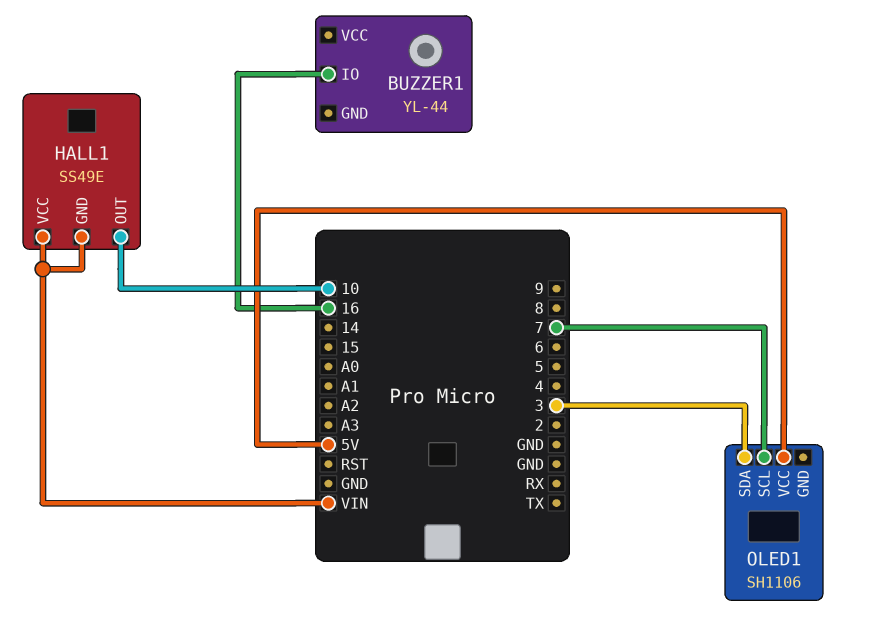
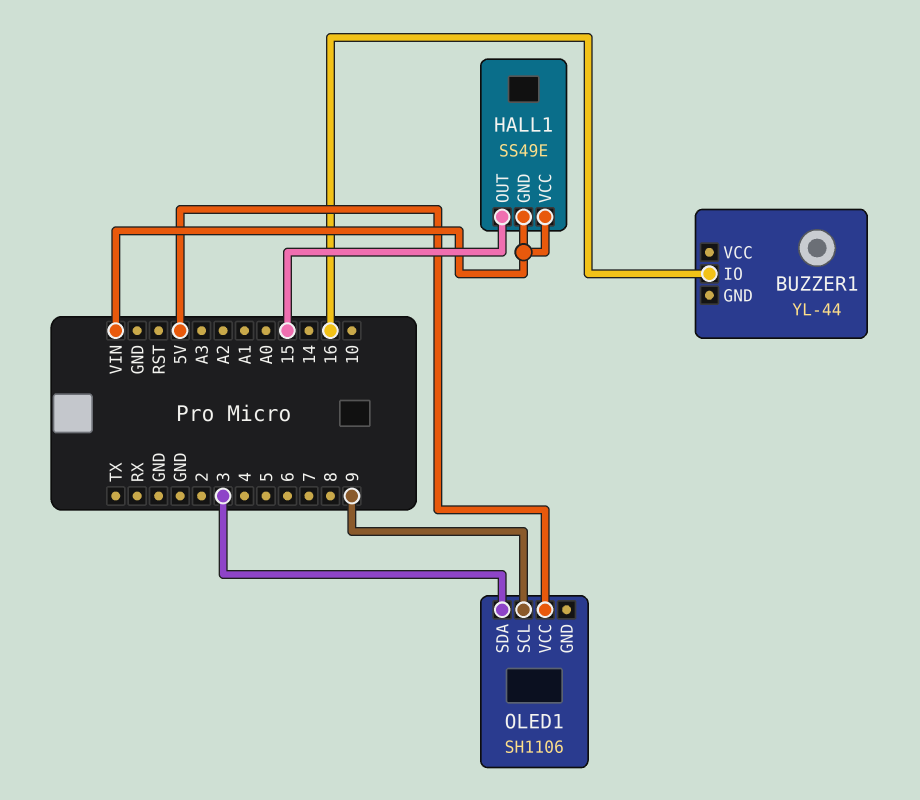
HALL1 pin OUT: 10 -> 15
OLED1 pin SCL: 7 -> 9

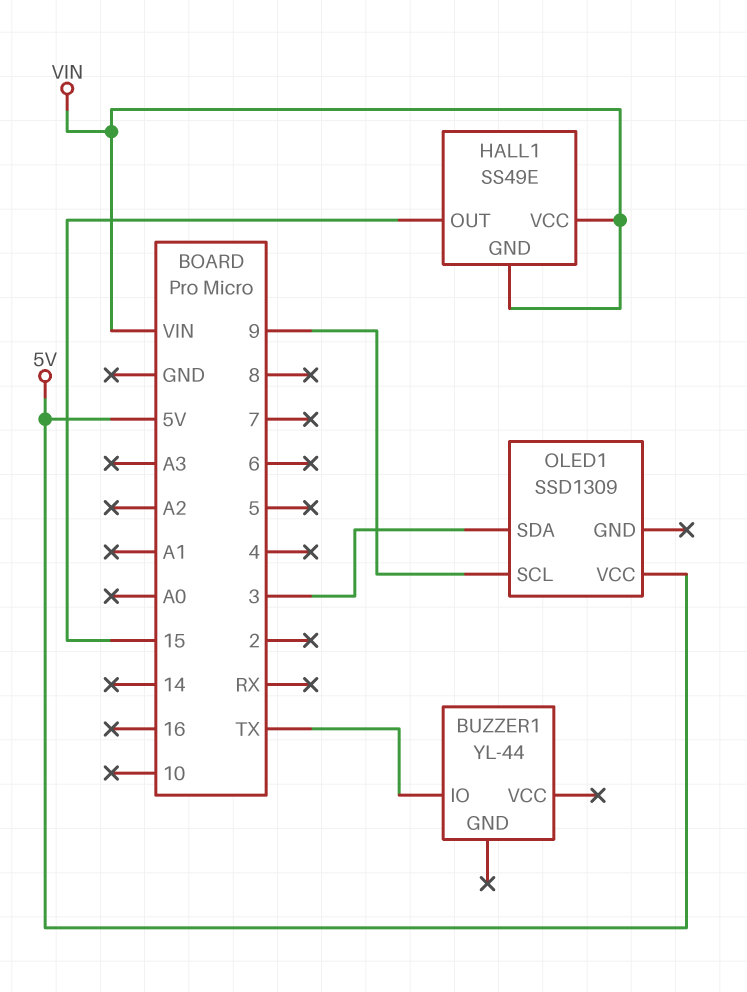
BUZZER1 pin IO: 16 -> TX
OLED1: SH1106 -> SSD1309

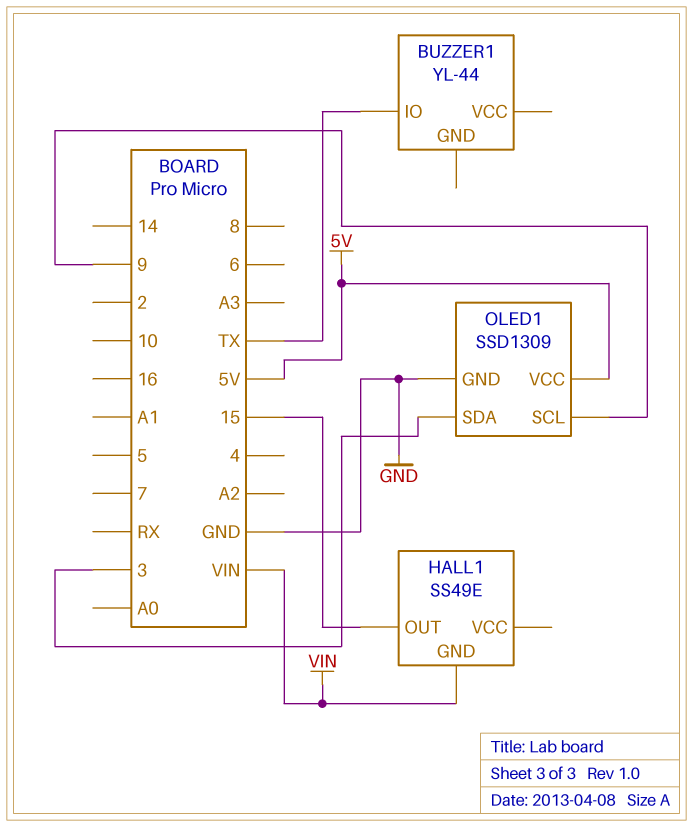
HALL1 pin VCC: VIN -> none
OLED1 pin GND: none -> GND

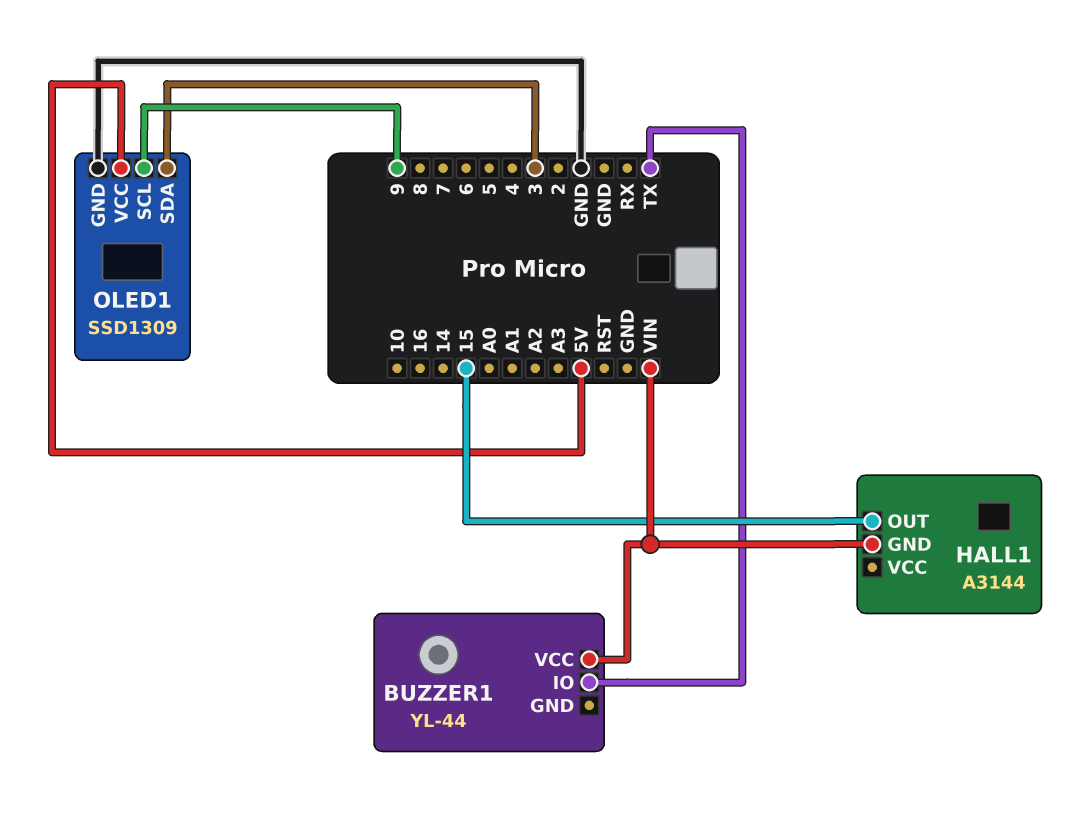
BUZZER1 pin VCC: none -> VIN
HALL1: SS49E -> A3144

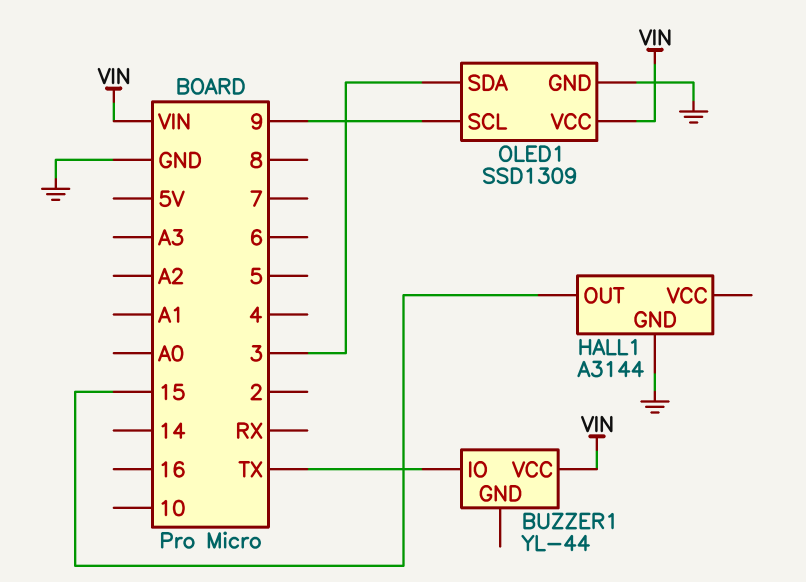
HALL1 pin GND: VIN -> GND
OLED1 pin VCC: 5V -> VIN

